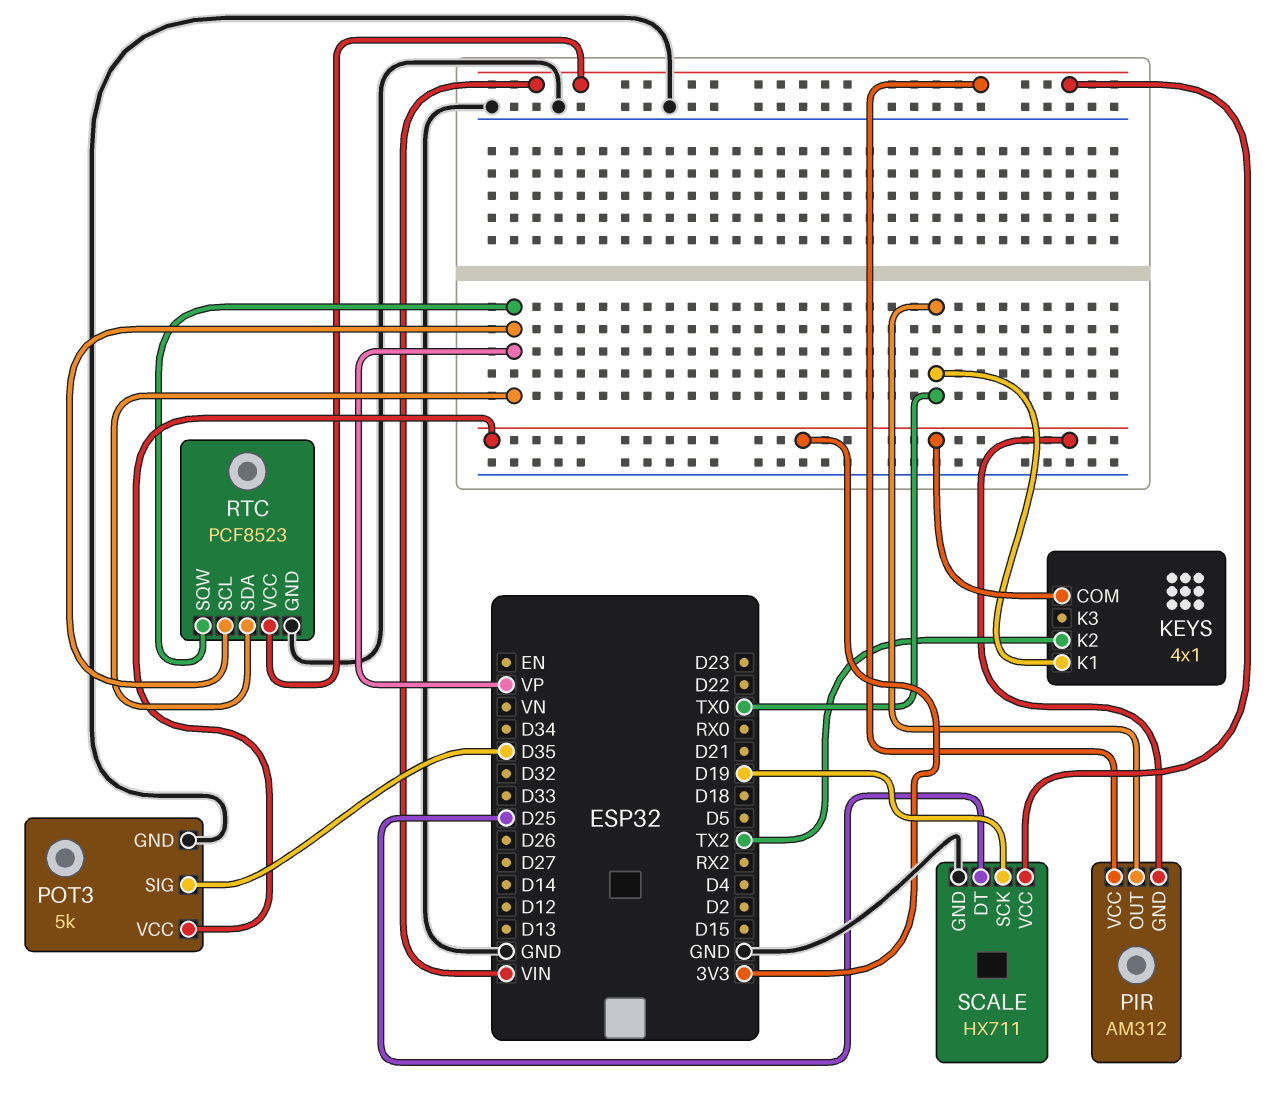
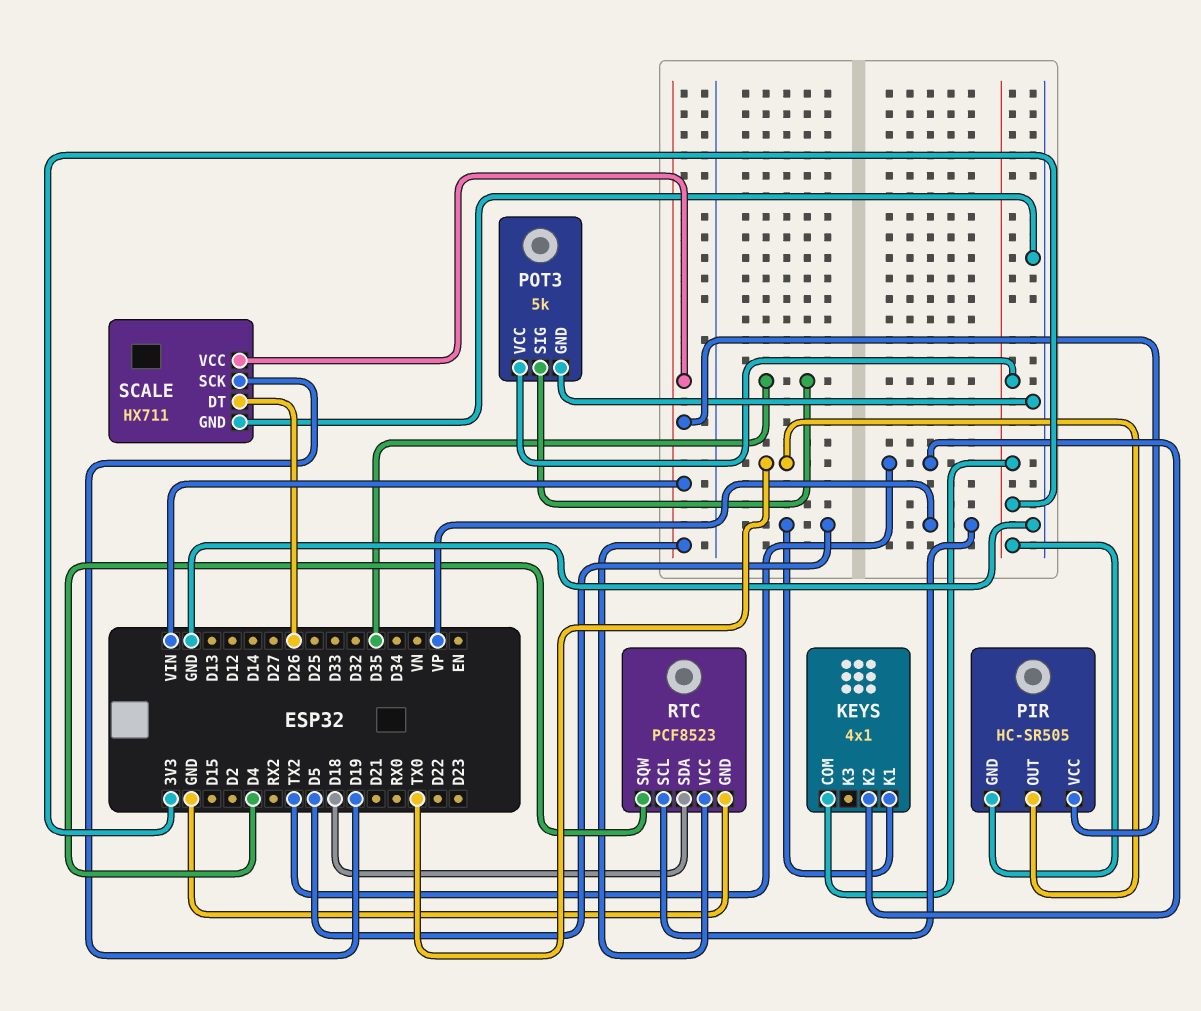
KEYS pin K1: TX0 -> D5
PIR: AM312 -> HC-SR505
RTC pin SDA: VP -> D18
RTC pin SQW: VP -> D4
SCALE pin DT: D25 -> D26

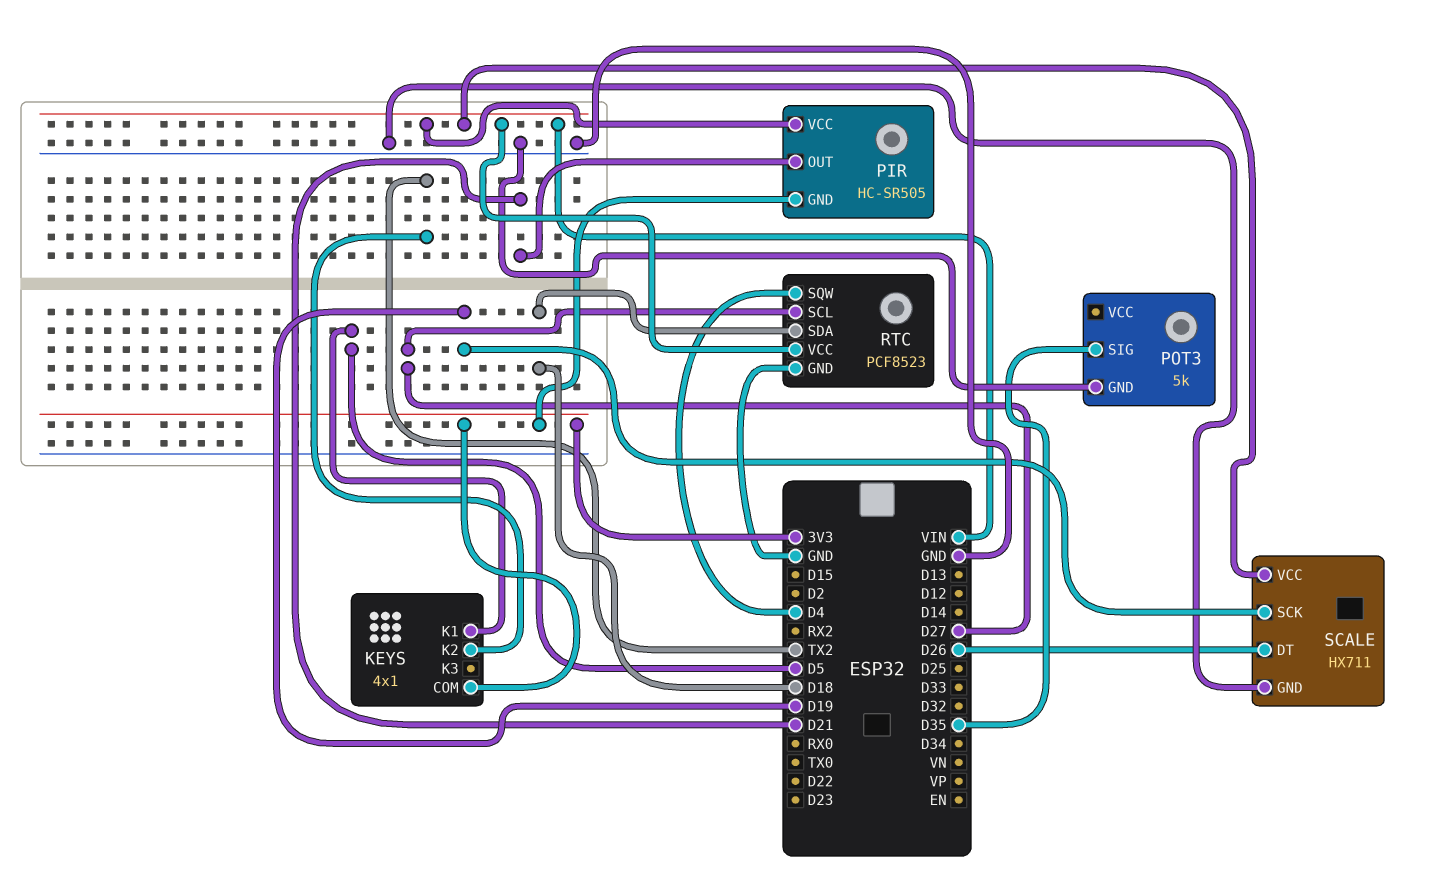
PIR pin OUT: TX0 -> D21
POT3 pin VCC: 3V3 -> none
RTC pin SCL: VP -> D27

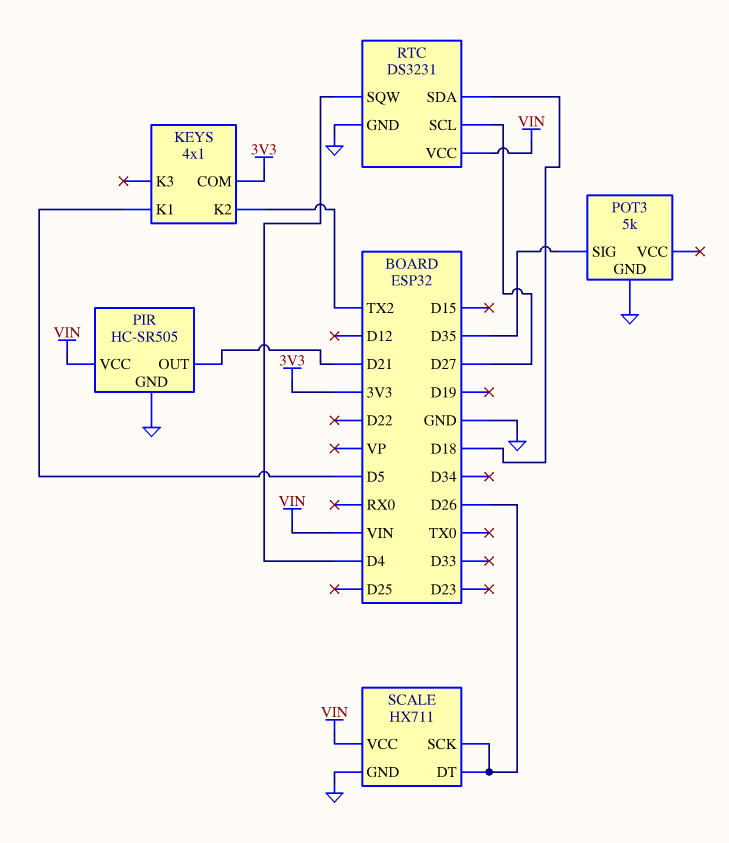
PIR pin GND: 3V3 -> GND
RTC: PCF8523 -> DS3231
SCALE pin SCK: D19 -> D26

